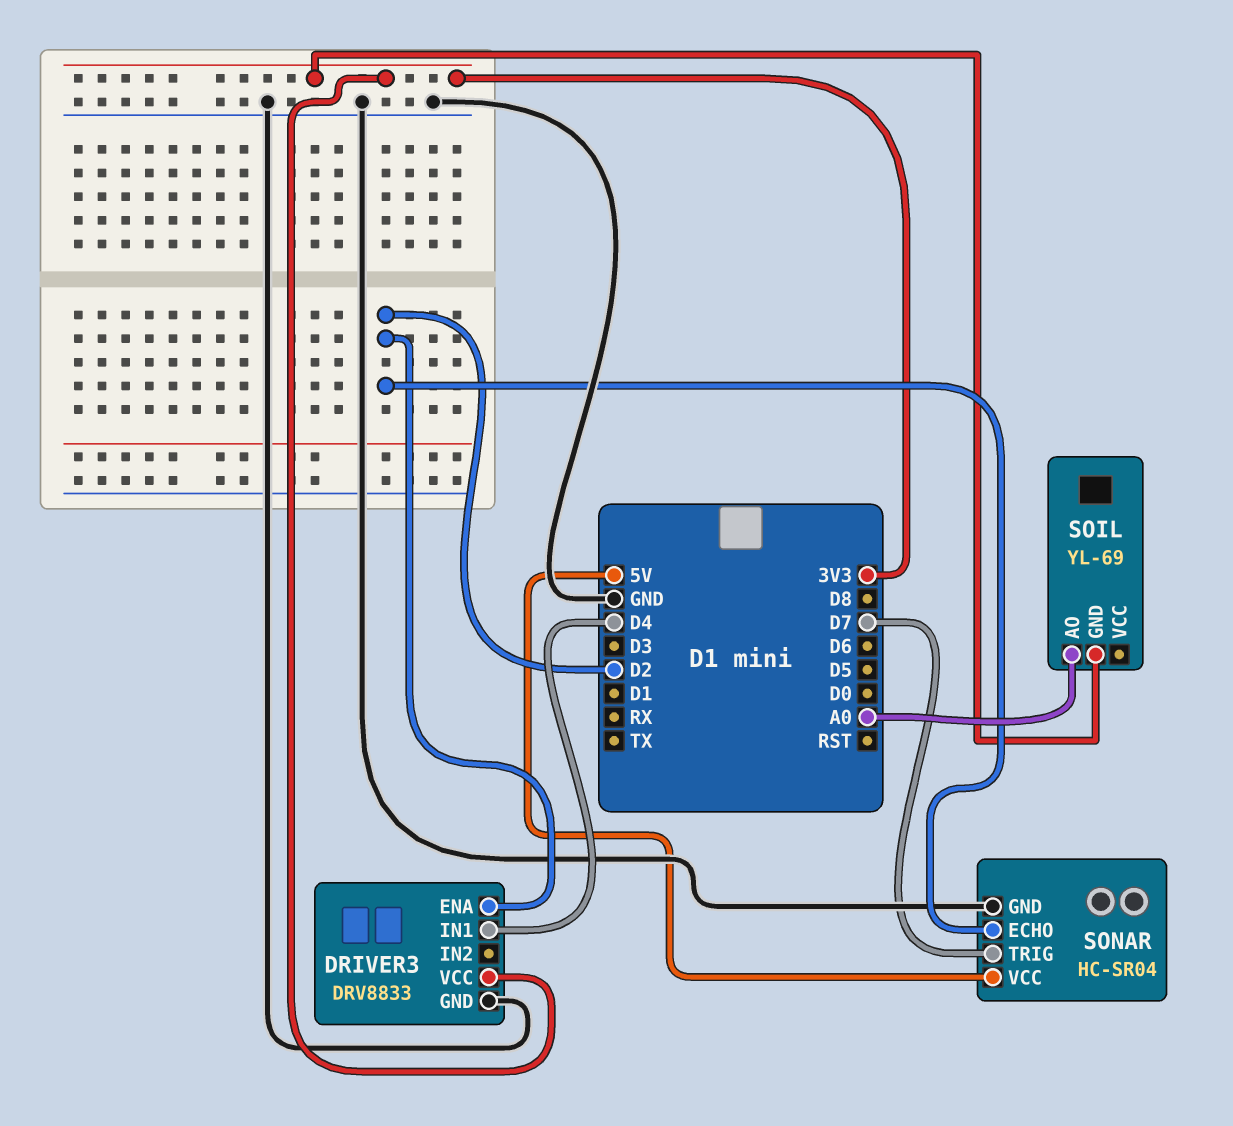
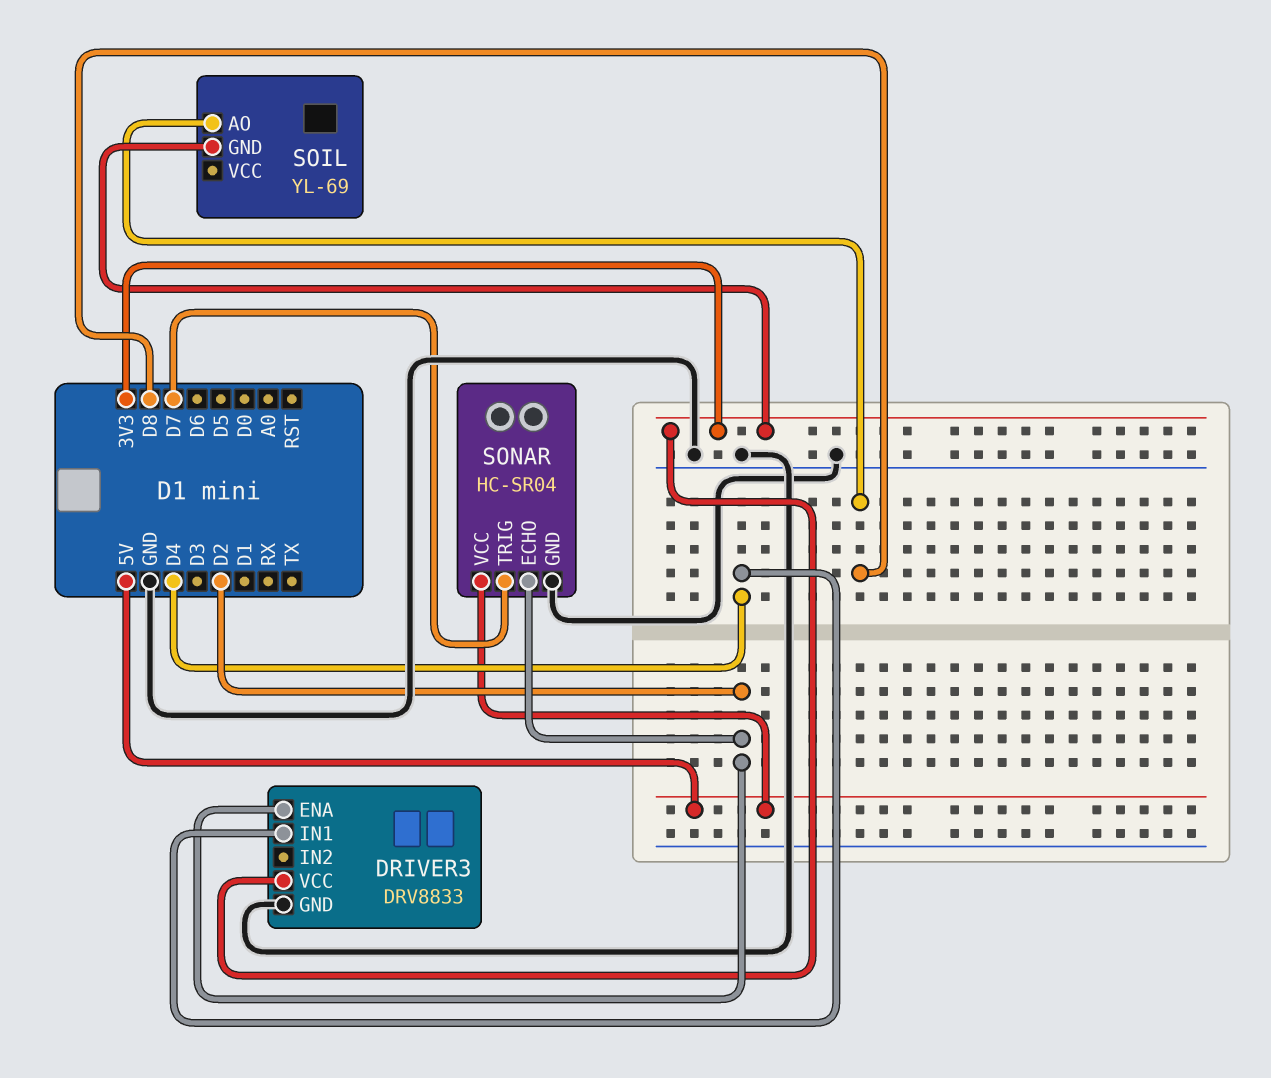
SOIL pin AO: A0 -> D8

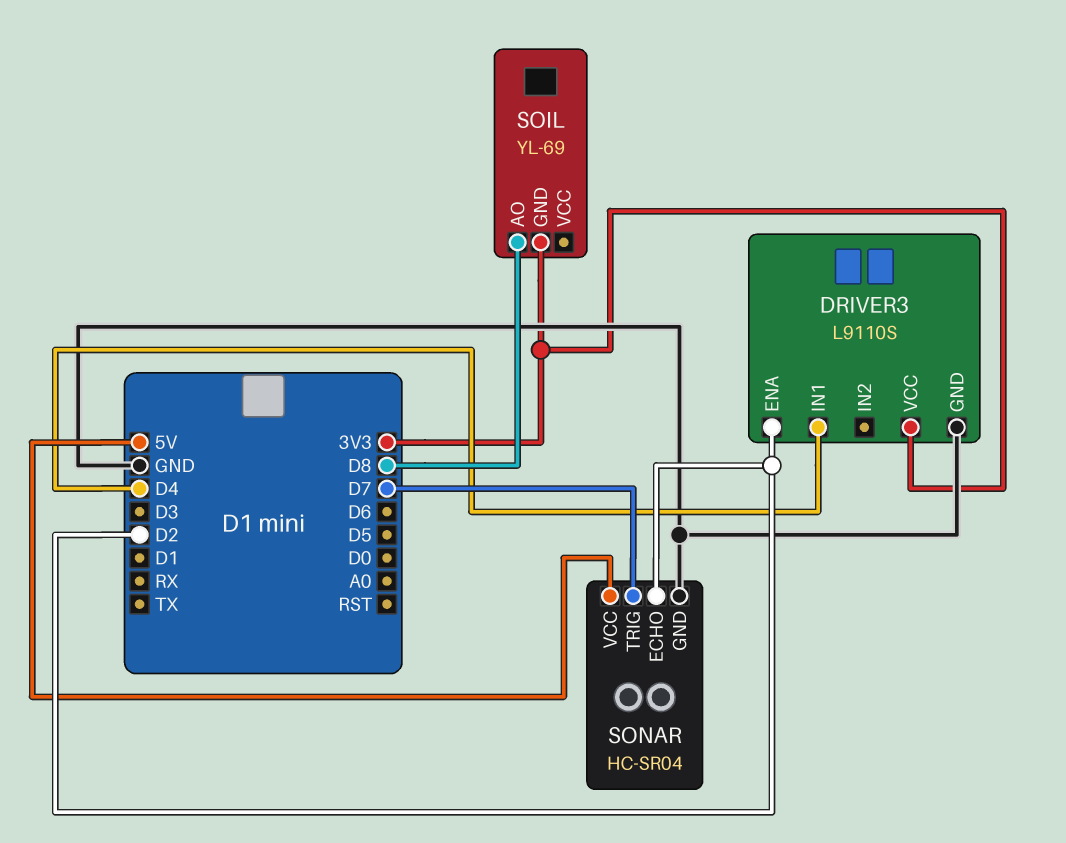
DRIVER3: DRV8833 -> L9110S

